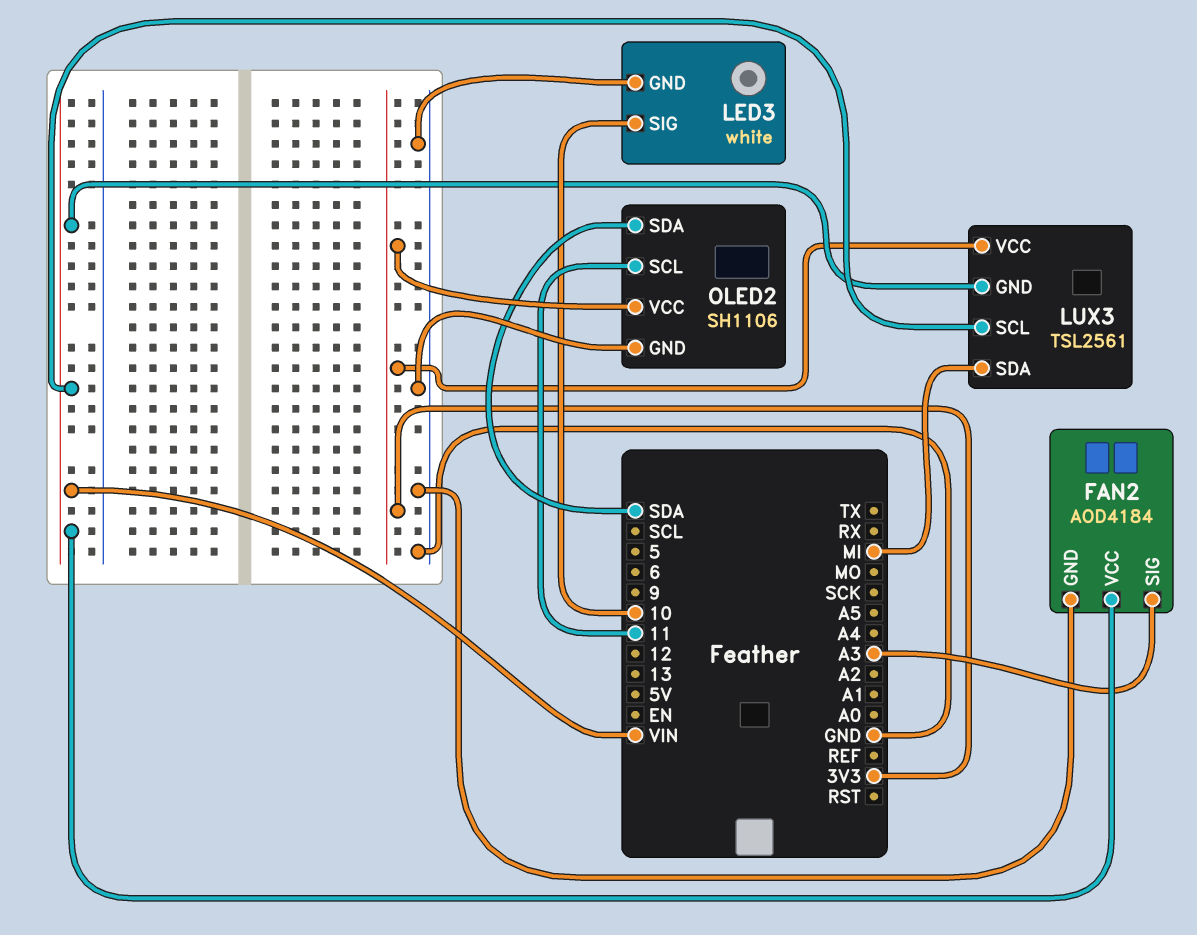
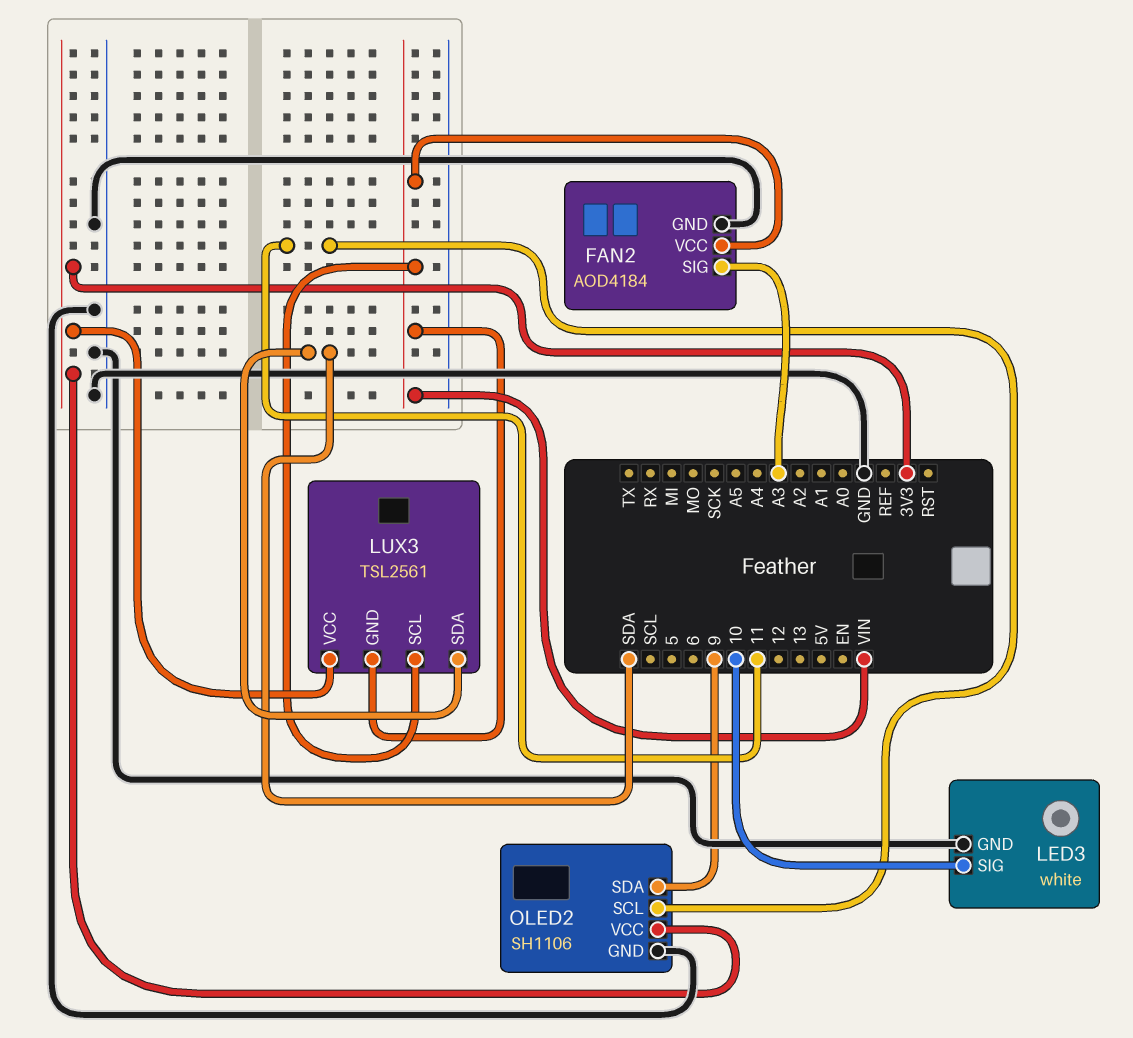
LUX3 pin SDA: MI -> SDA
OLED2 pin SDA: SDA -> 9

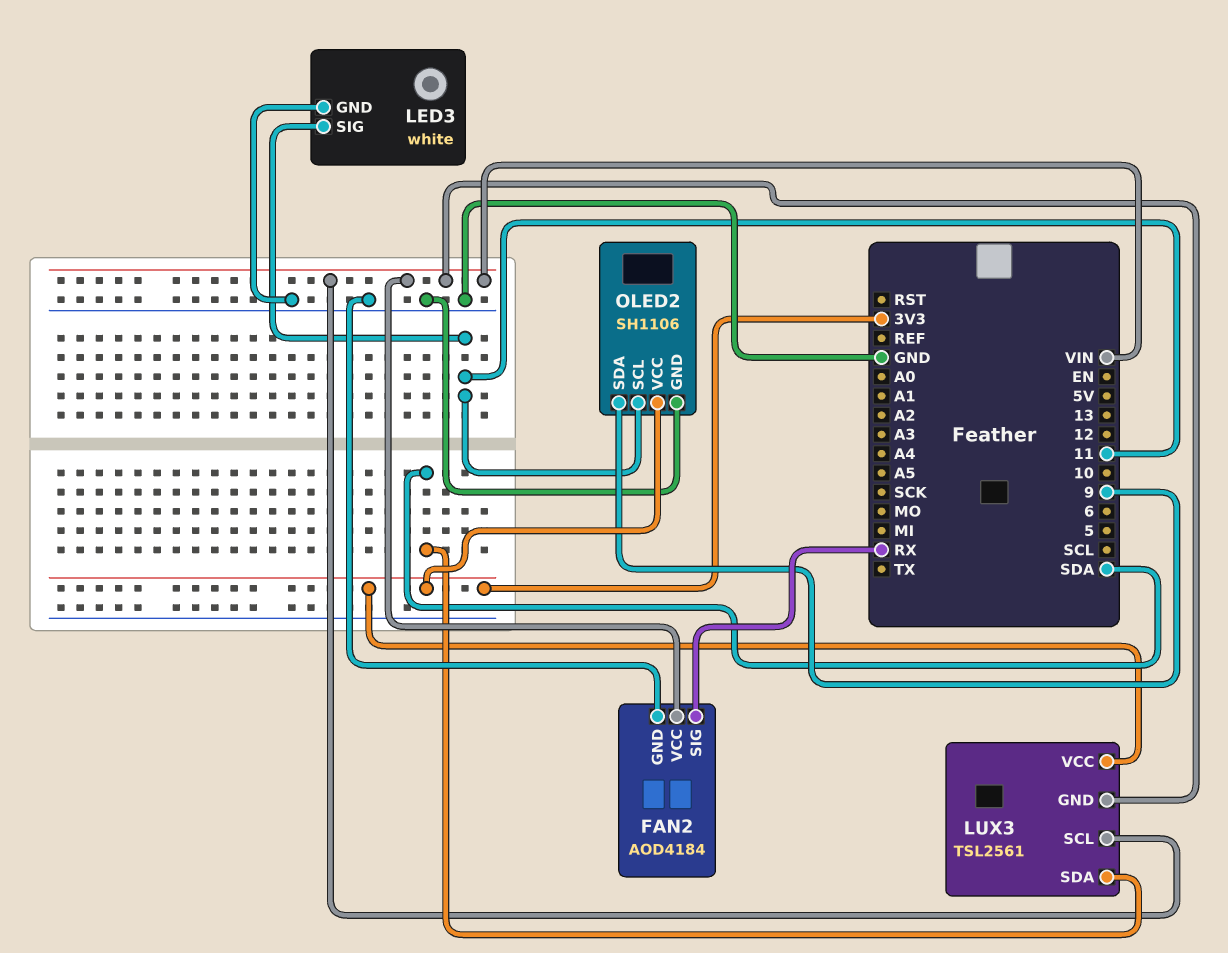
FAN2 pin SIG: A3 -> RX
LED3 pin SIG: 10 -> 11

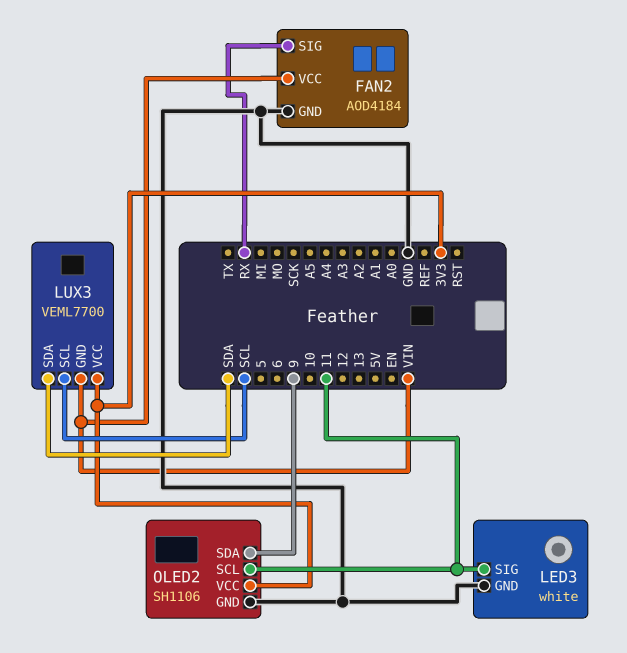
LUX3: TSL2561 -> VEML7700
LUX3 pin SCL: VIN -> SCL

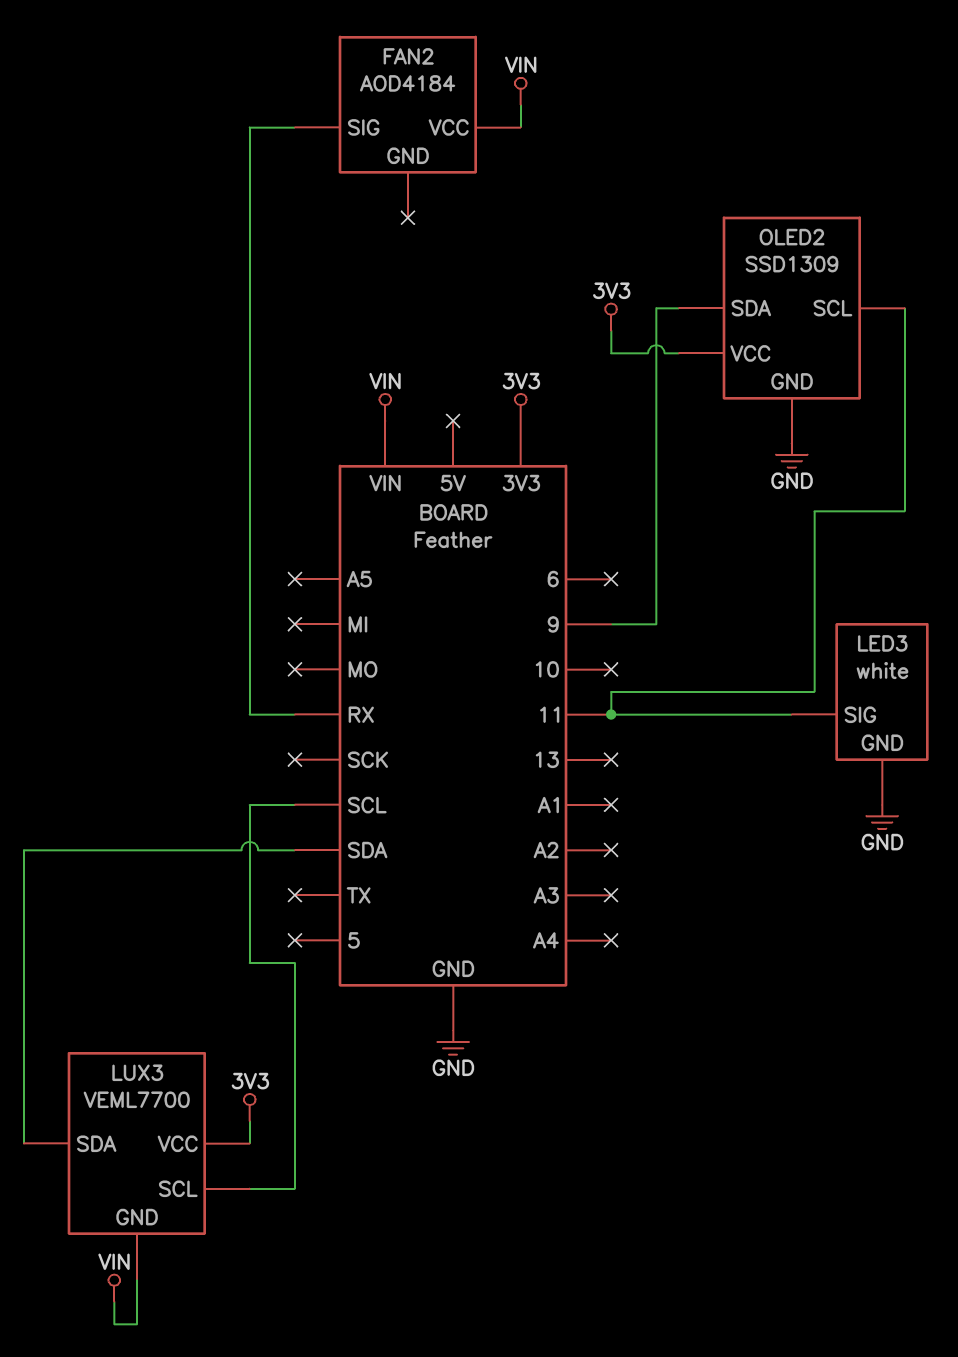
FAN2 pin GND: GND -> none
OLED2: SH1106 -> SSD1309

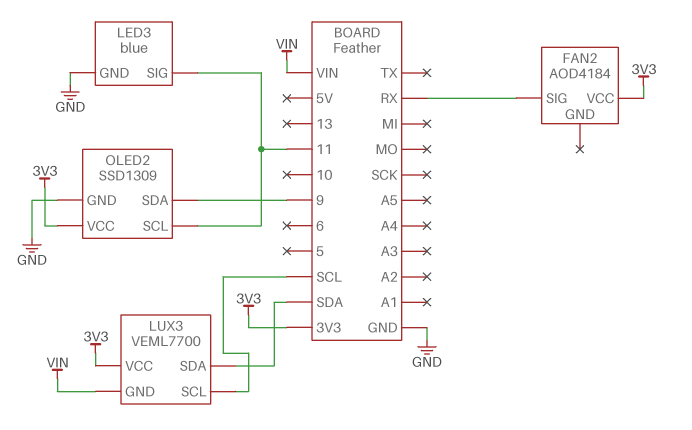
FAN2 pin VCC: VIN -> 3V3
LED3: white -> blue

